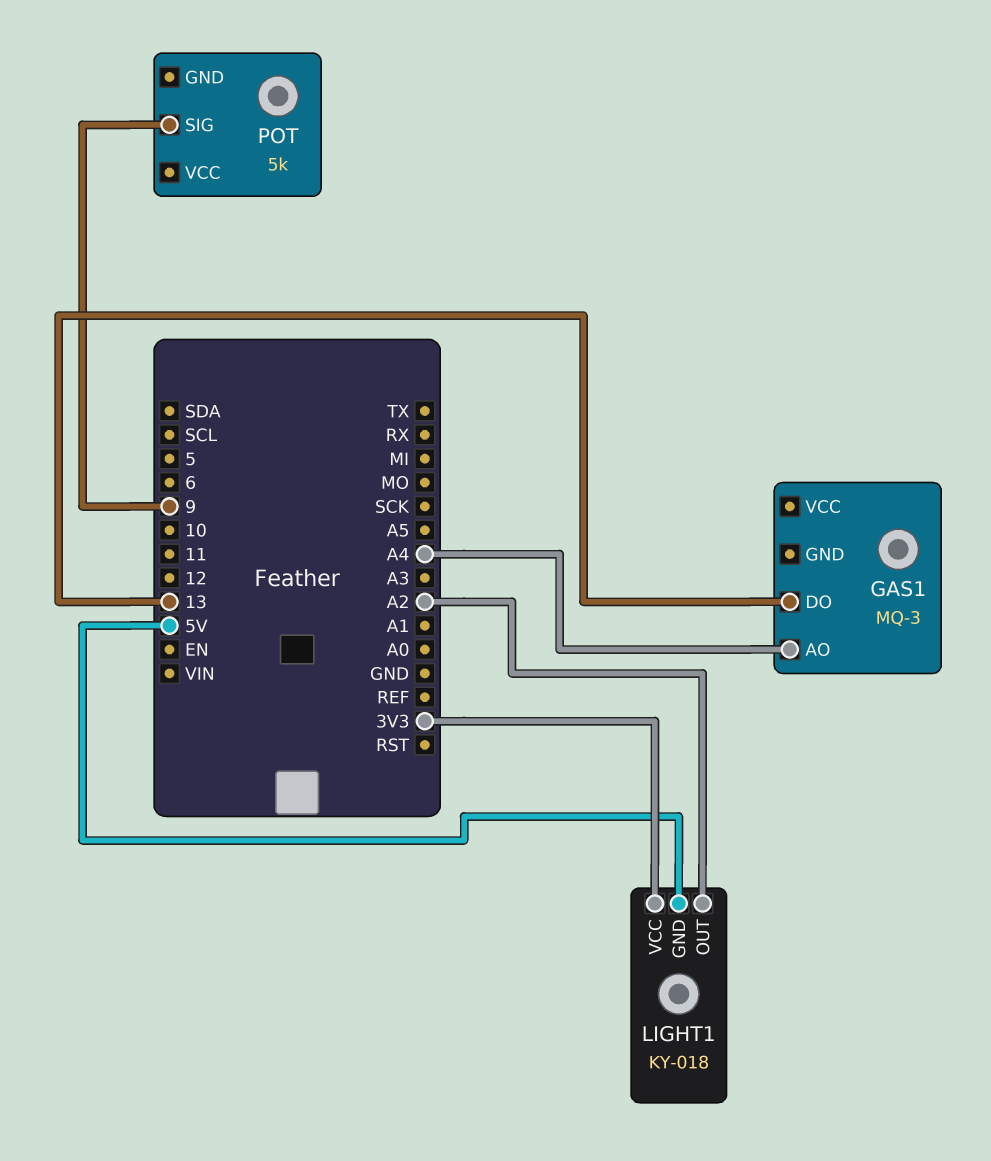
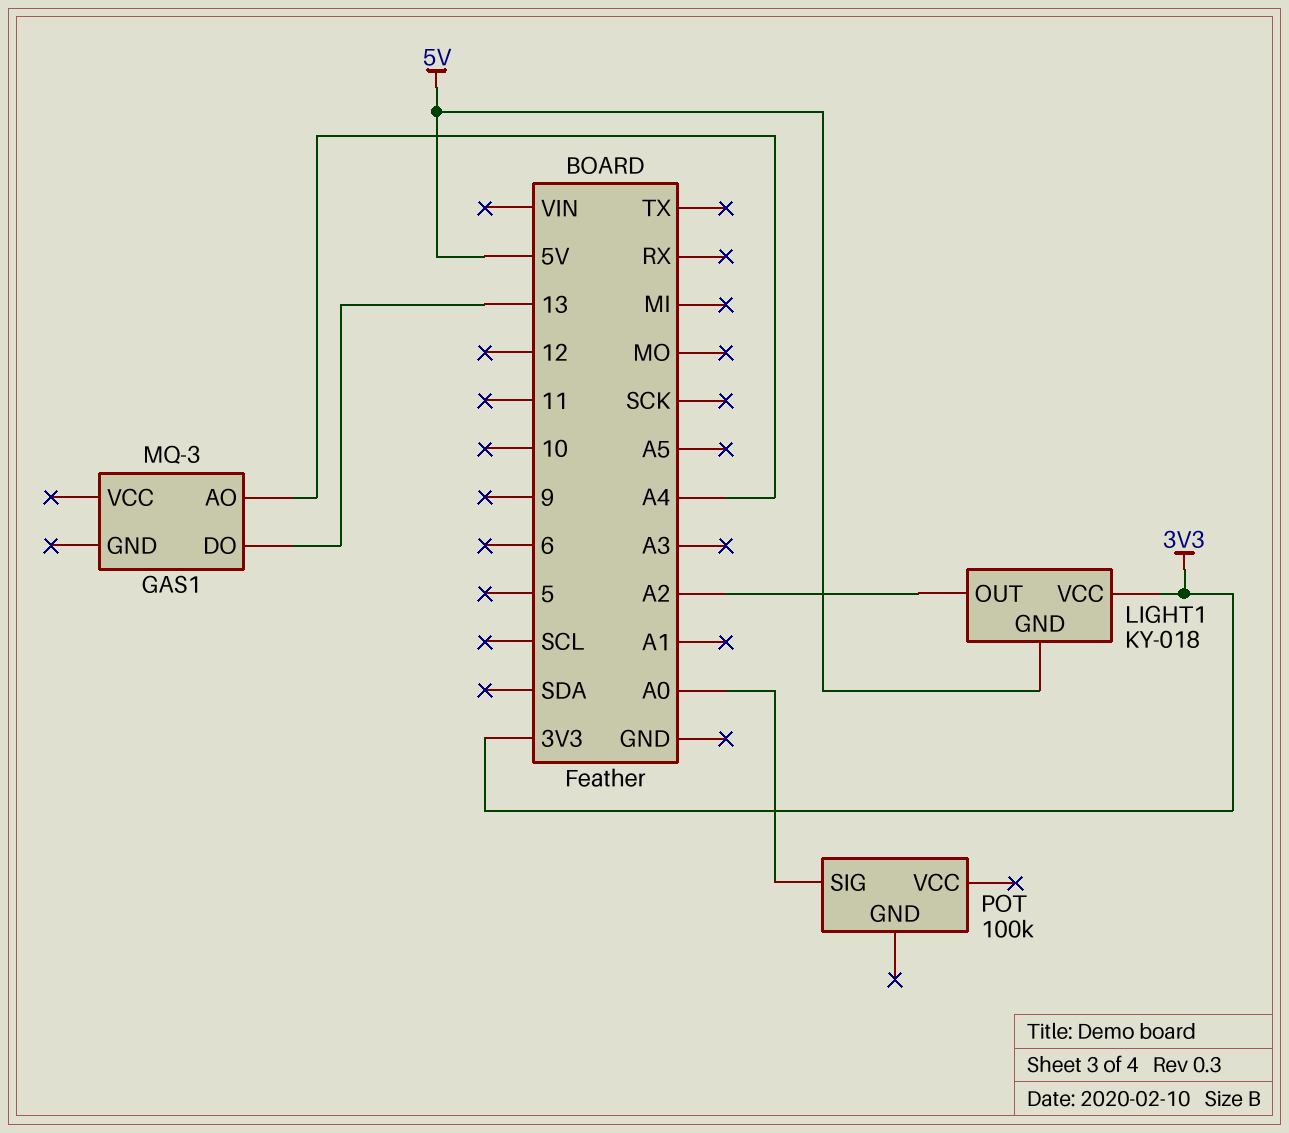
POT: 5k -> 100k
POT pin SIG: 9 -> A0

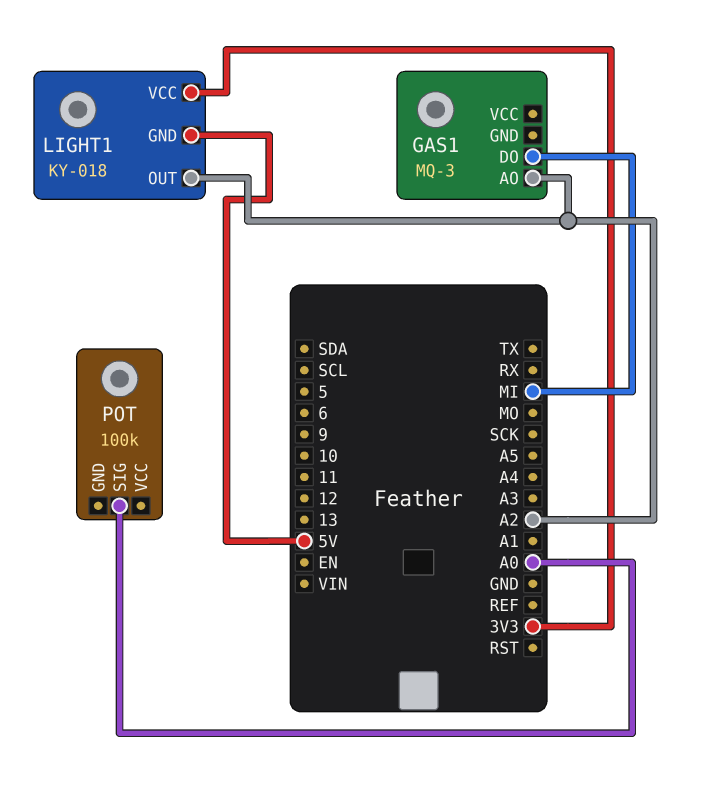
GAS1 pin AO: A4 -> A2
GAS1 pin DO: 13 -> MI

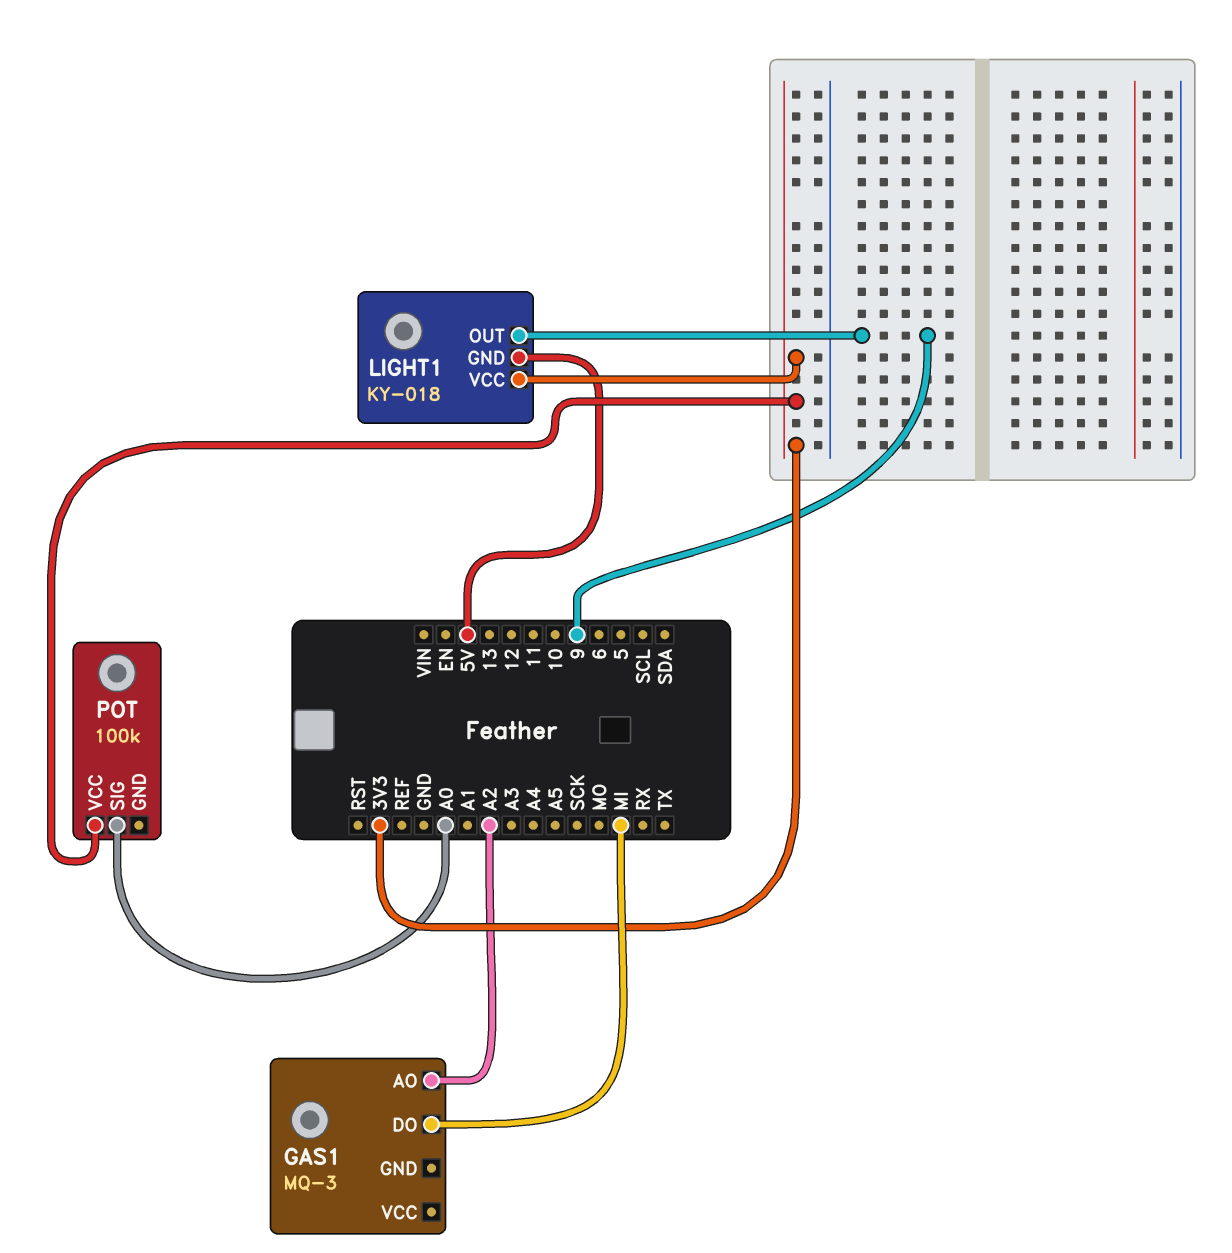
LIGHT1 pin OUT: A2 -> 9
POT pin VCC: none -> 3V3

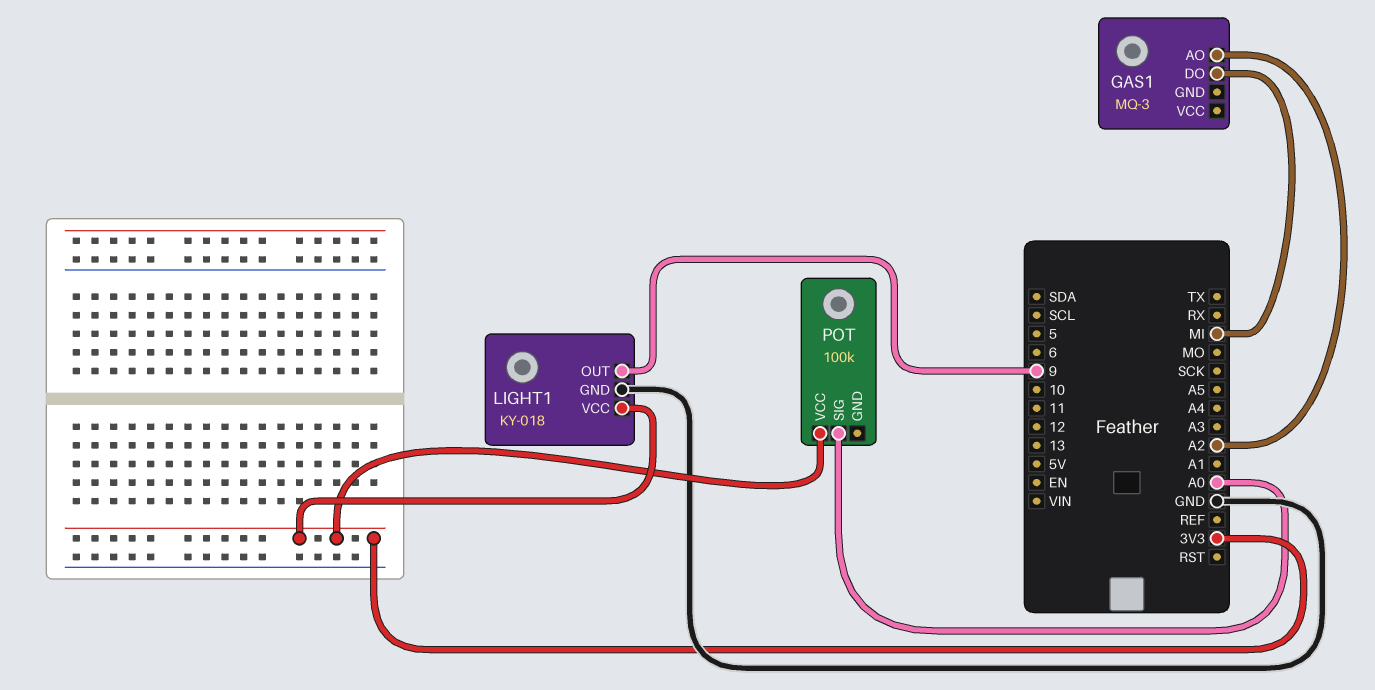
LIGHT1 pin GND: 5V -> GND

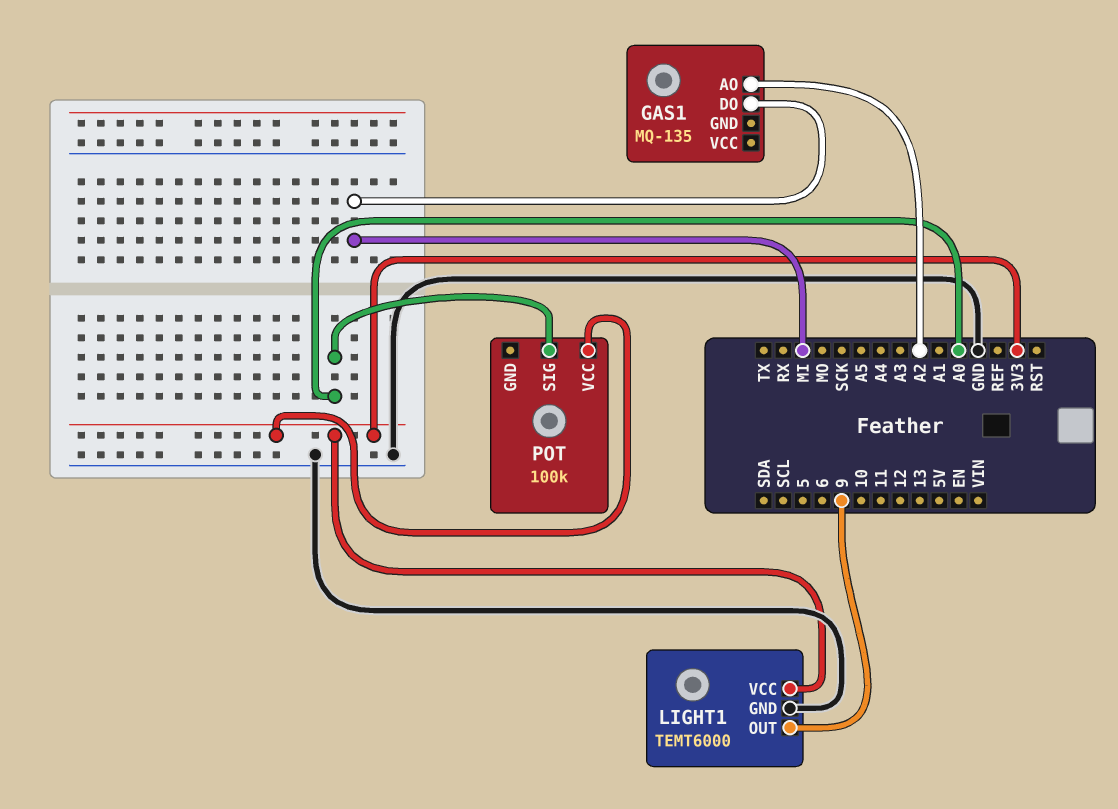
GAS1: MQ-3 -> MQ-135
LIGHT1: KY-018 -> TEMT6000

